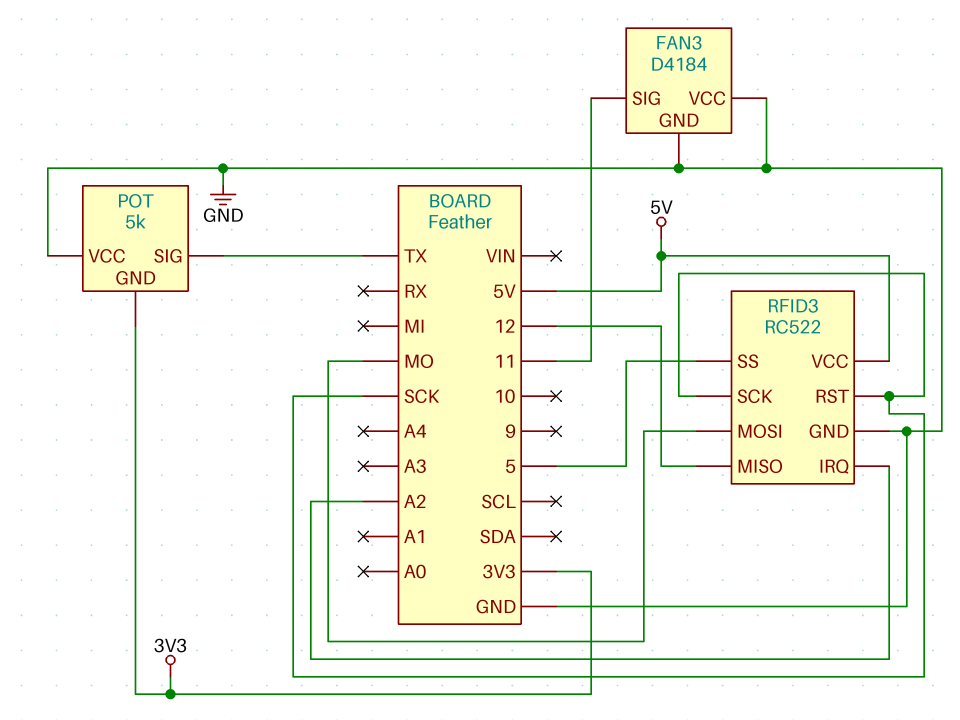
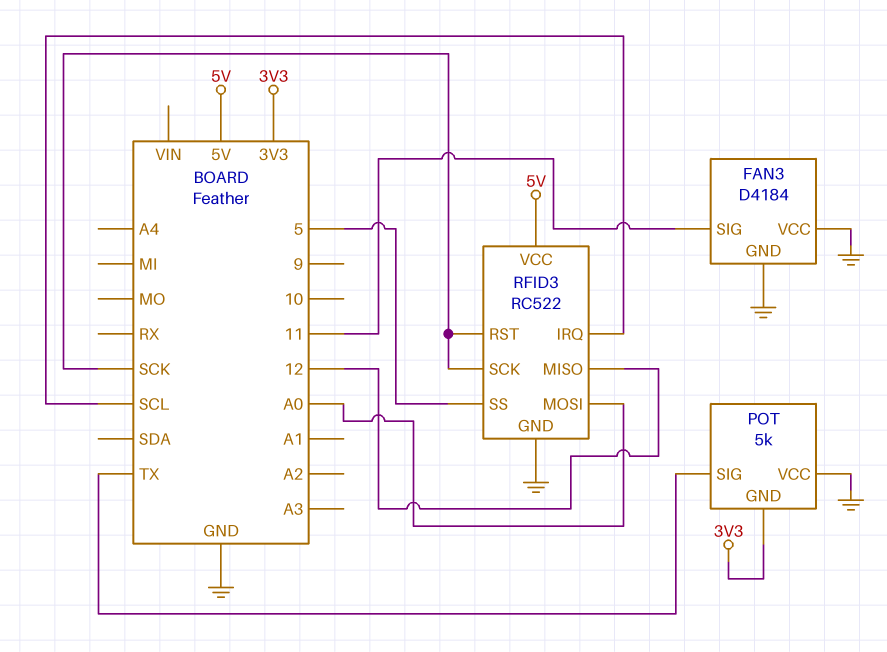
RFID3 pin IRQ: A2 -> SCL
RFID3 pin MOSI: MO -> A0

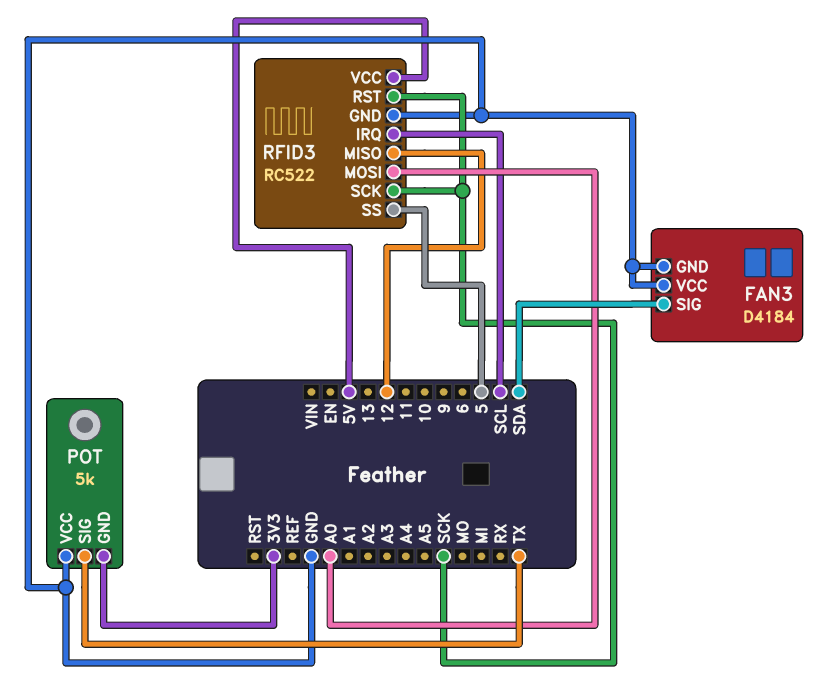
FAN3 pin SIG: 11 -> SDA

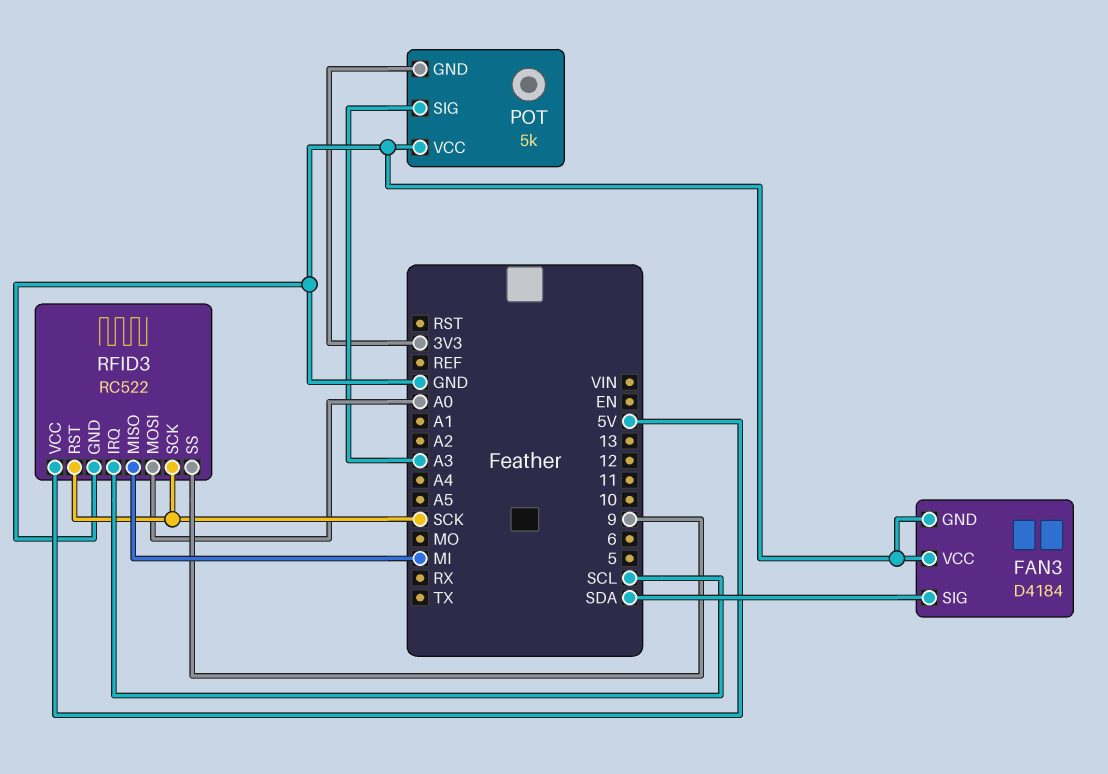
POT pin SIG: TX -> A3
RFID3 pin MISO: 12 -> MI
RFID3 pin SS: 5 -> 9

